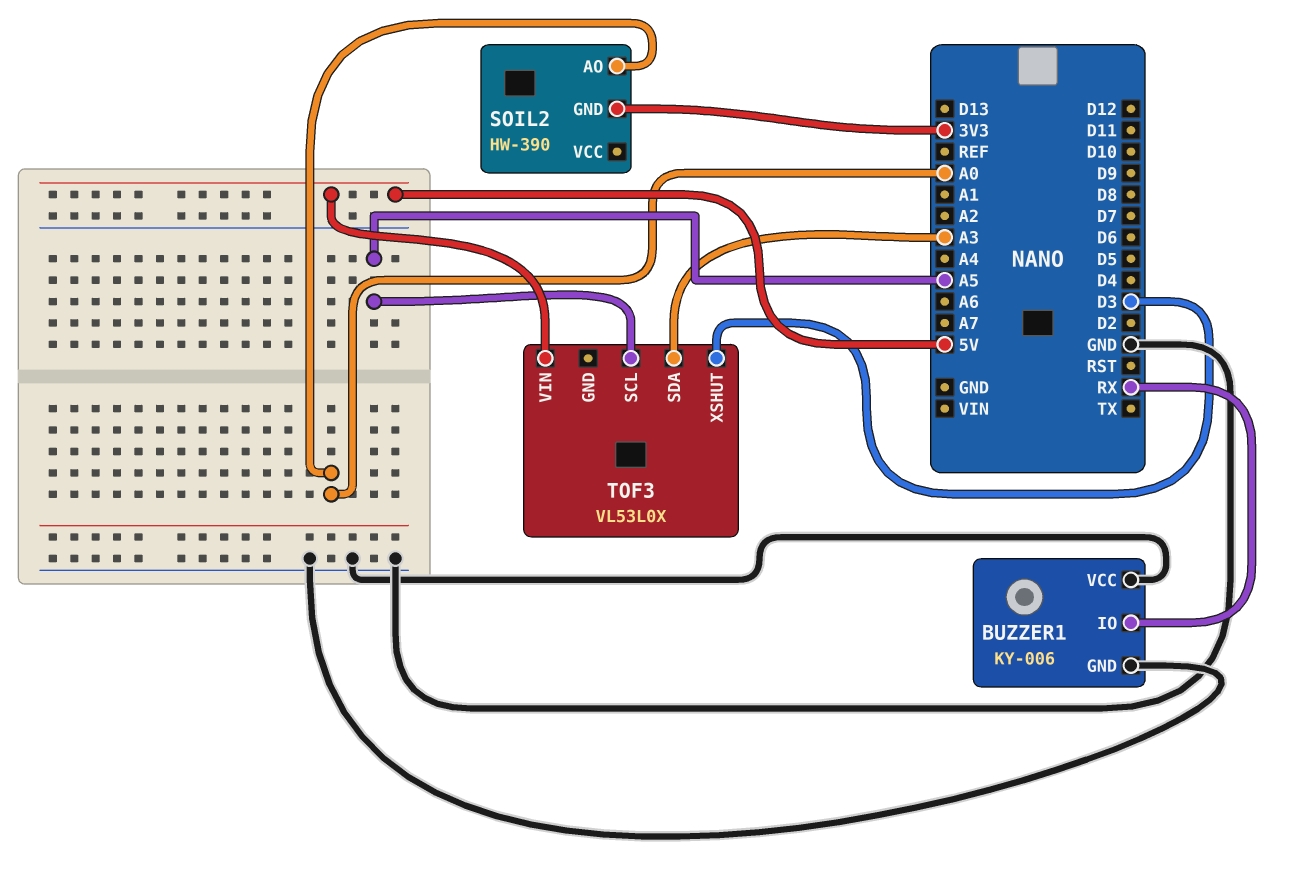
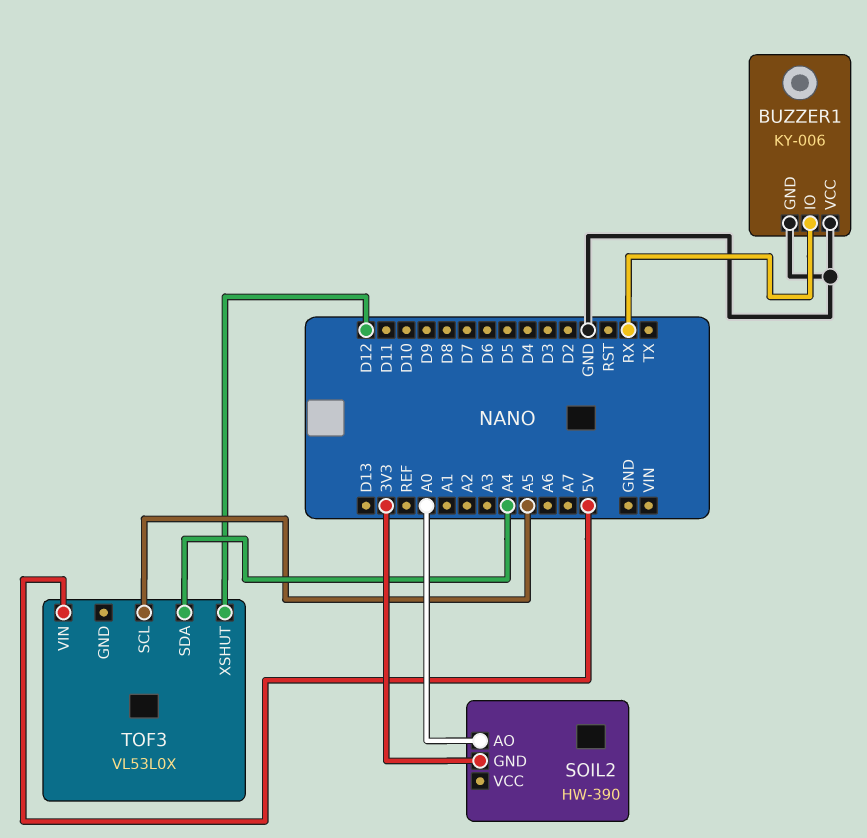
TOF3 pin SDA: A3 -> A4
TOF3 pin XSHUT: D3 -> D12

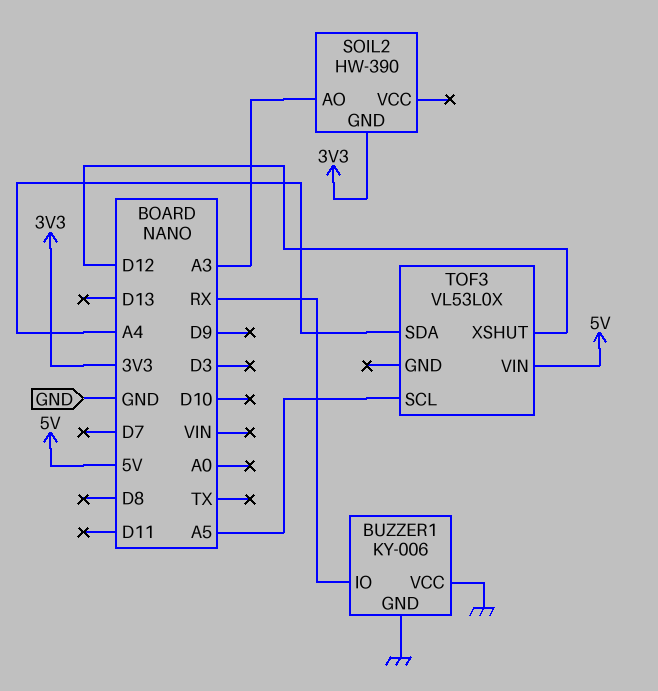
SOIL2 pin AO: A0 -> A3

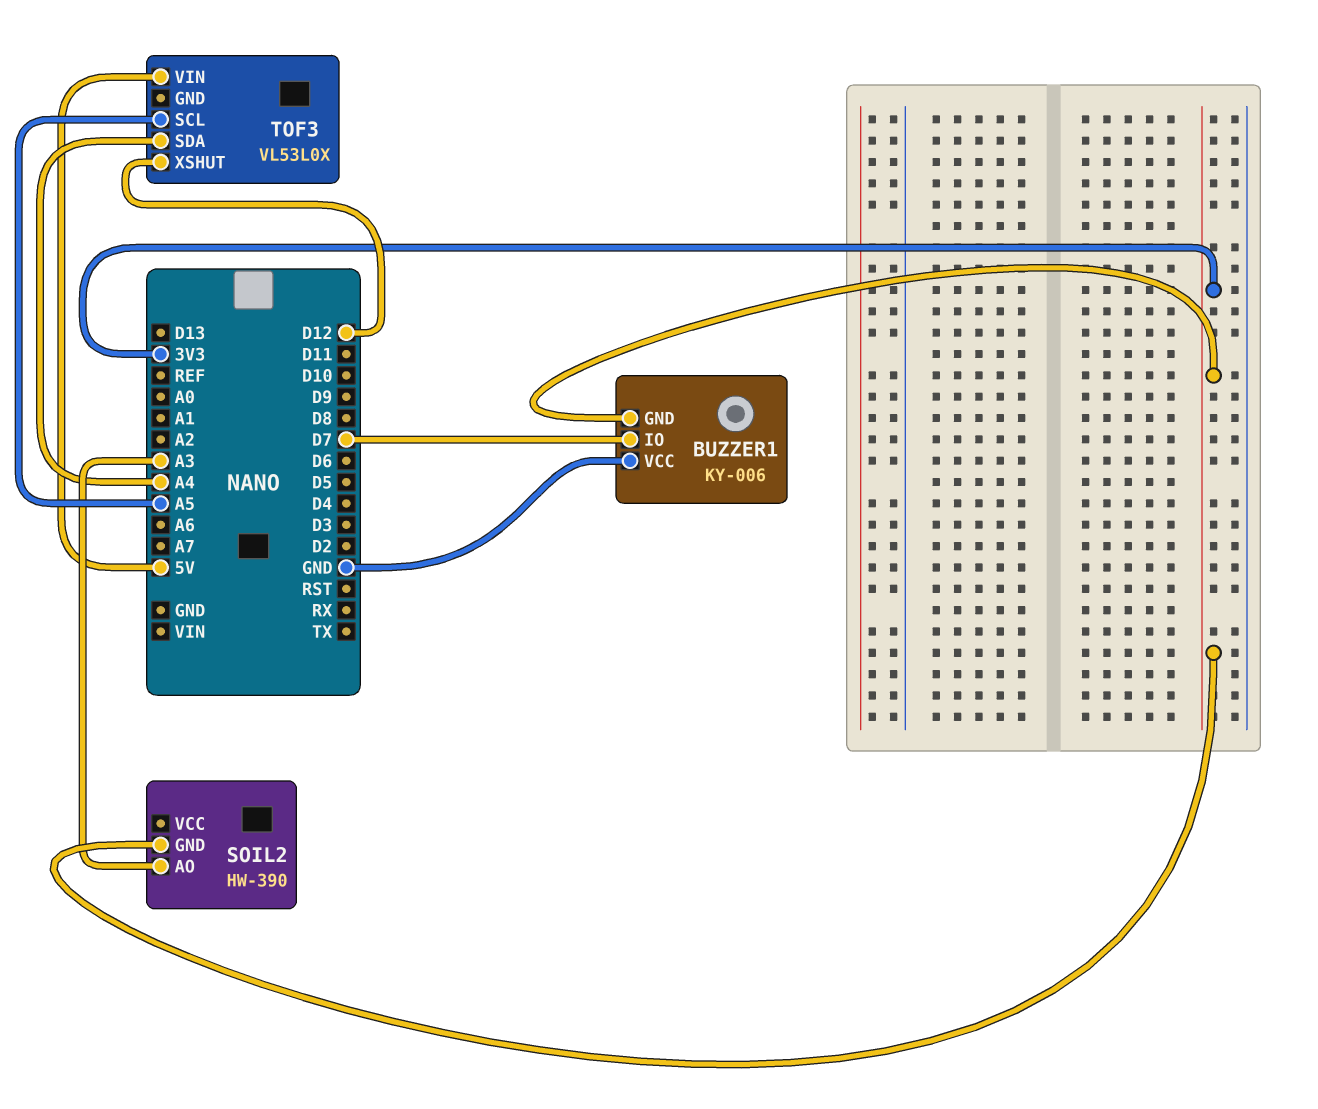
BUZZER1 pin GND: GND -> 3V3
BUZZER1 pin IO: RX -> D7

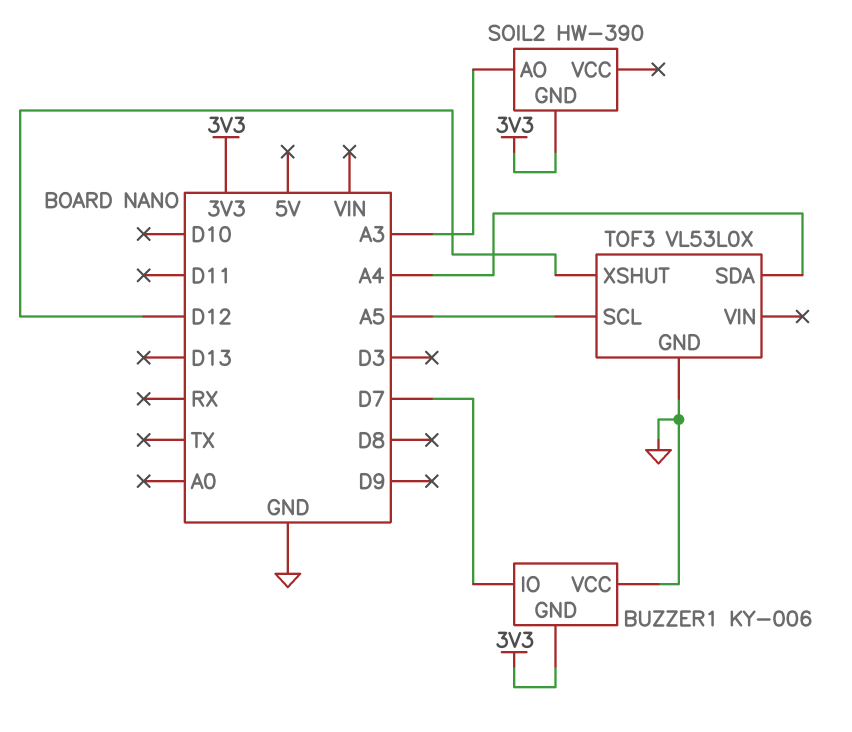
TOF3 pin GND: none -> GND
TOF3 pin VIN: 5V -> none

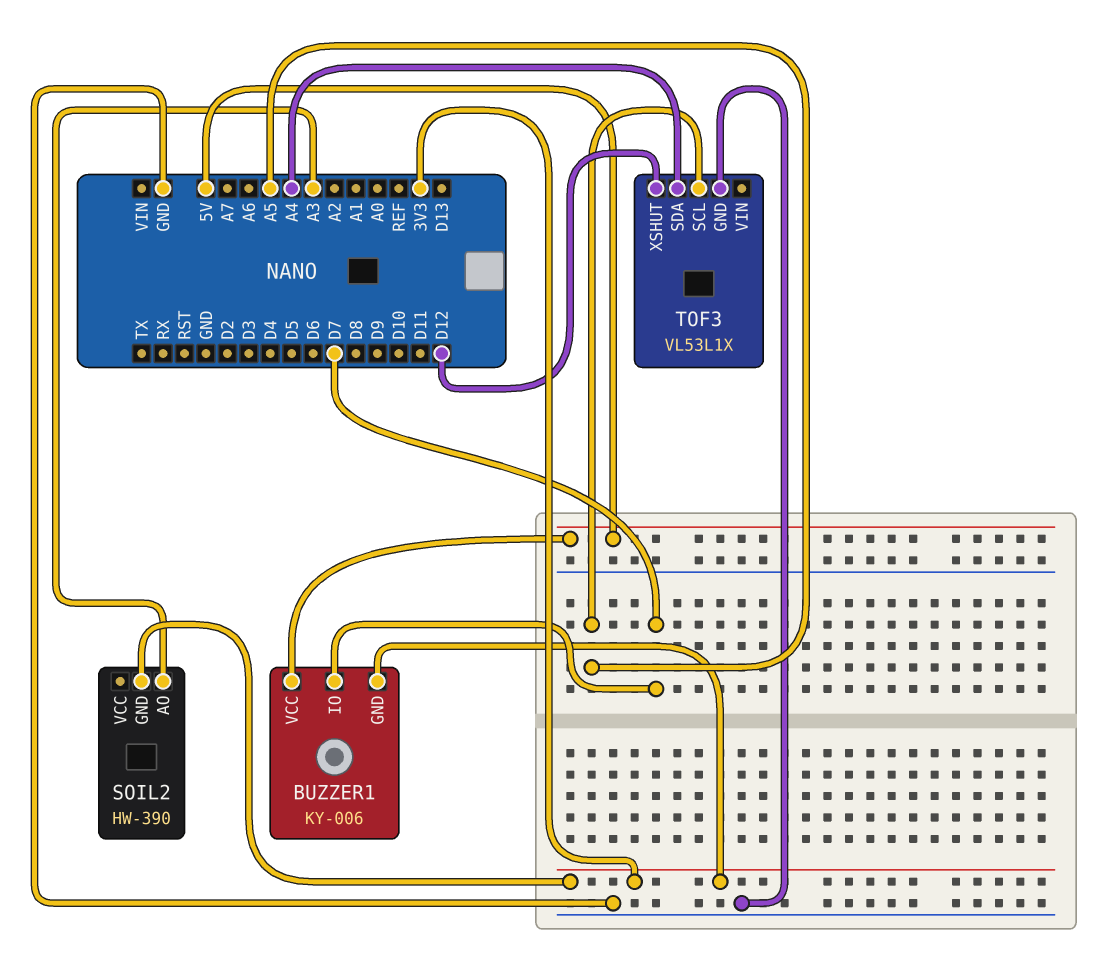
BUZZER1 pin VCC: GND -> 5V
TOF3: VL53L0X -> VL53L1X

